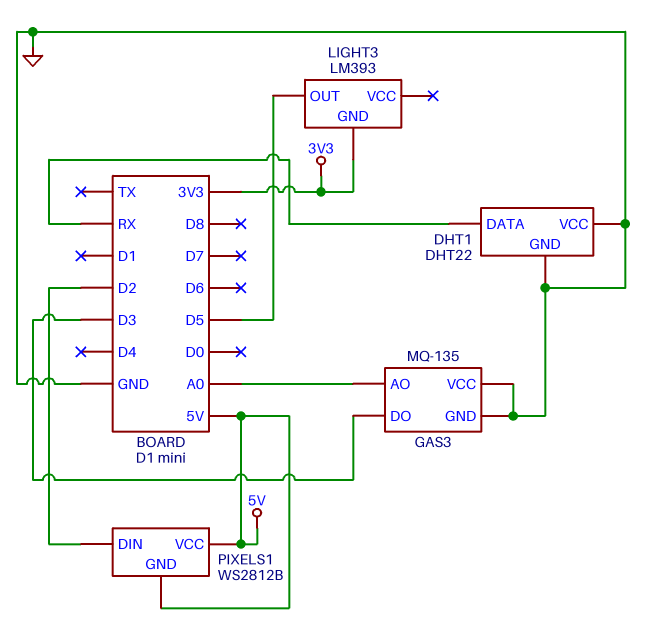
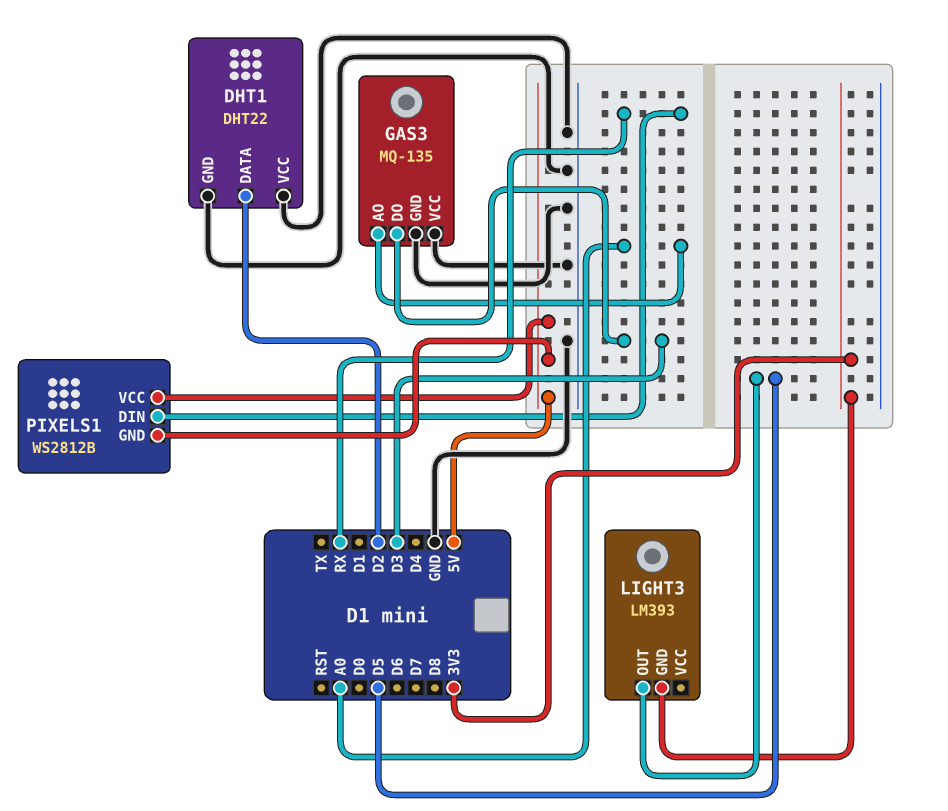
DHT1 pin DATA: RX -> D2
PIXELS1 pin DIN: D2 -> RX

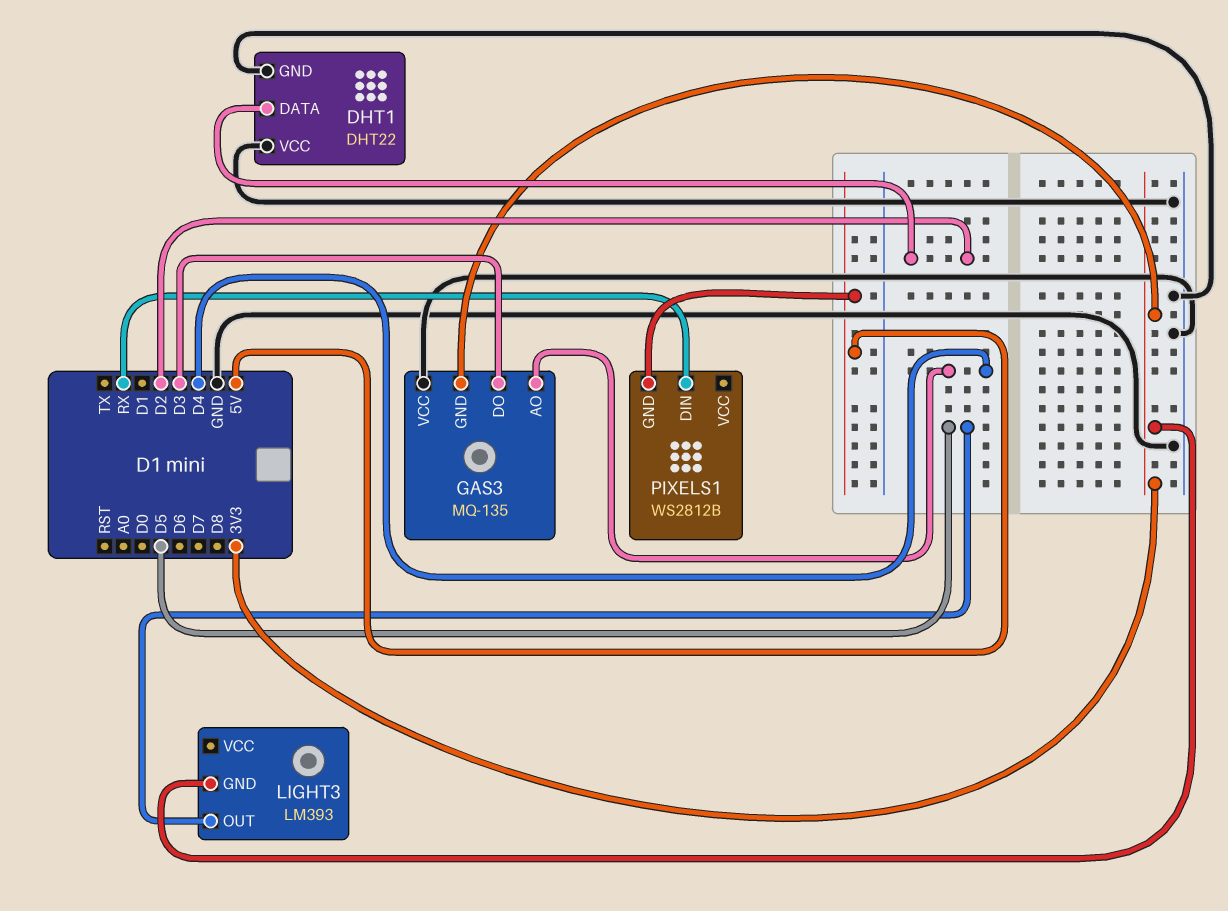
GAS3 pin AO: A0 -> D4
GAS3 pin GND: GND -> 3V3
PIXELS1 pin VCC: 5V -> none

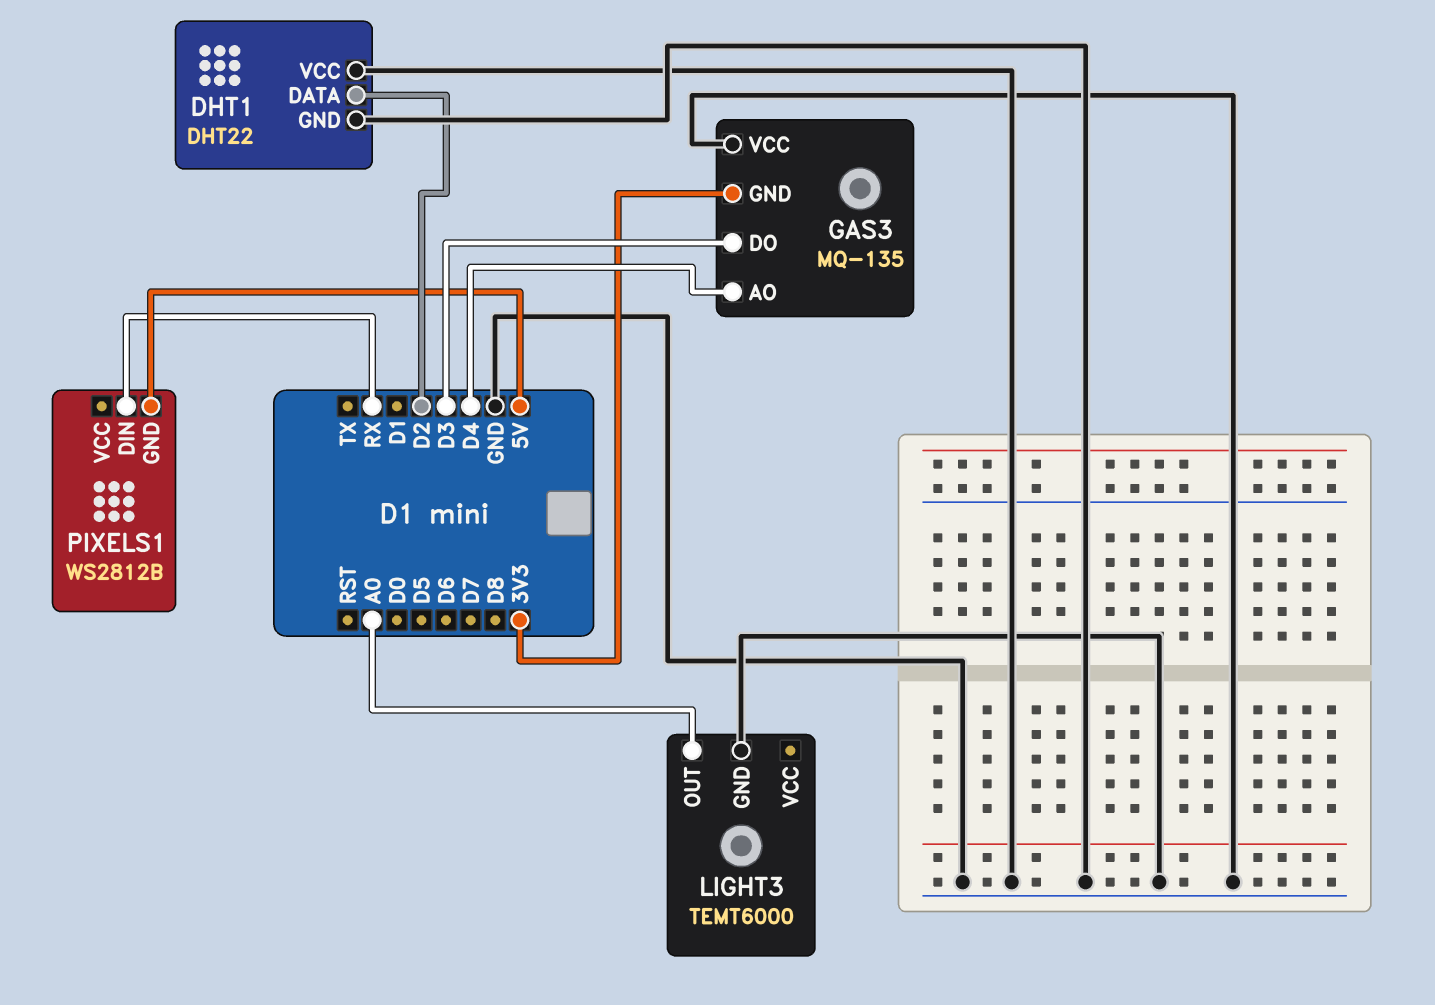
LIGHT3: LM393 -> TEMT6000
LIGHT3 pin GND: 3V3 -> GND
LIGHT3 pin OUT: D5 -> A0

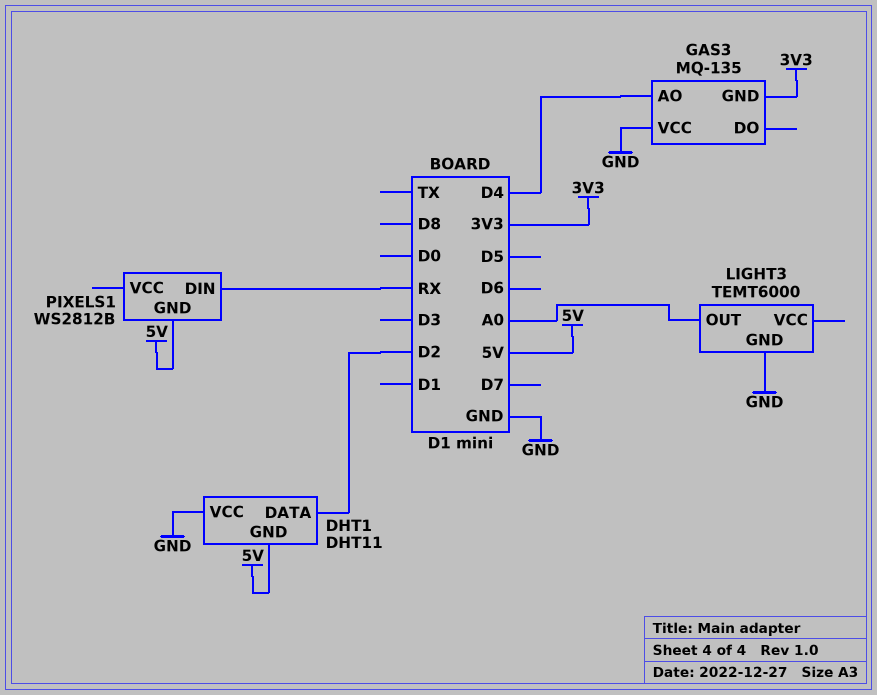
DHT1: DHT22 -> DHT11
DHT1 pin GND: GND -> 5V
GAS3 pin DO: D3 -> none

